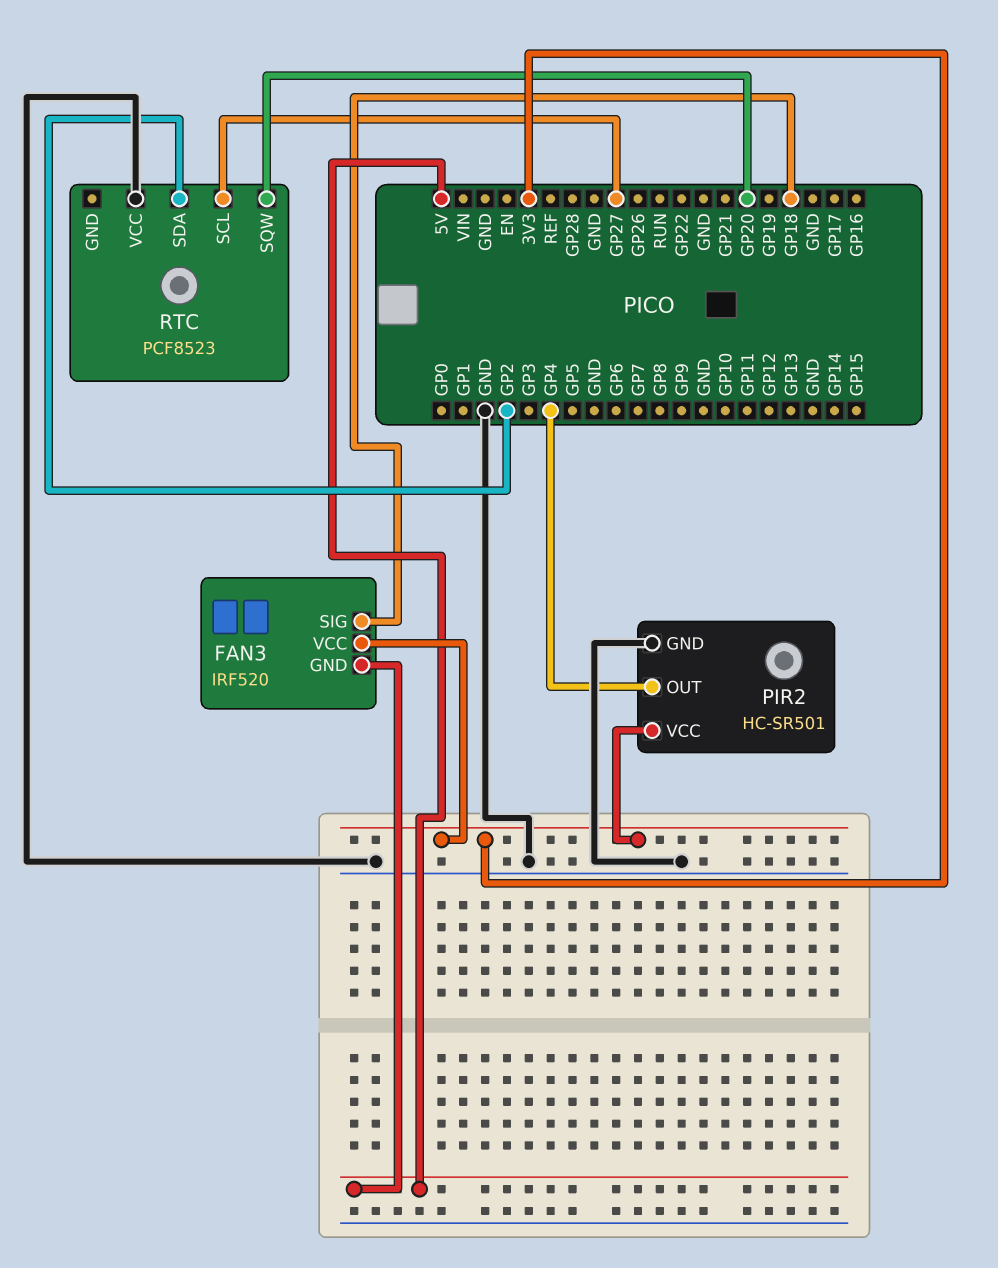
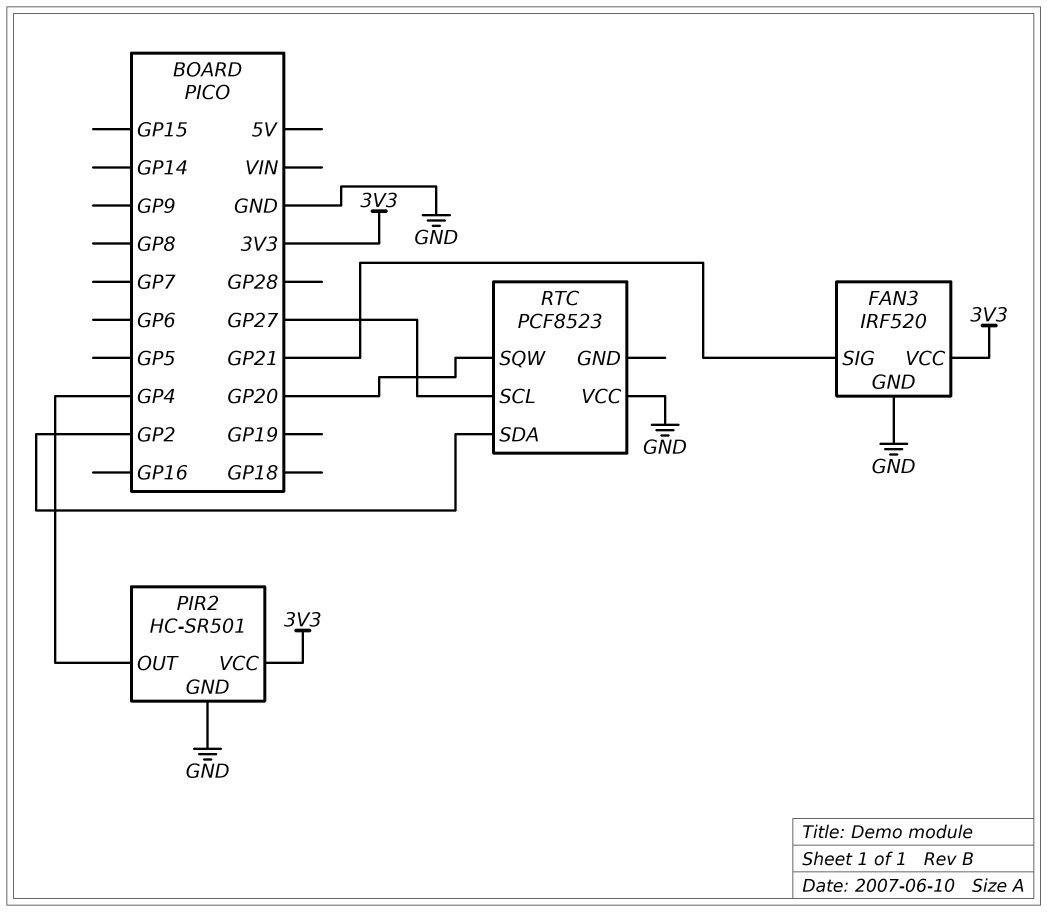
FAN3 pin GND: 5V -> GND
FAN3 pin SIG: GP18 -> GP21

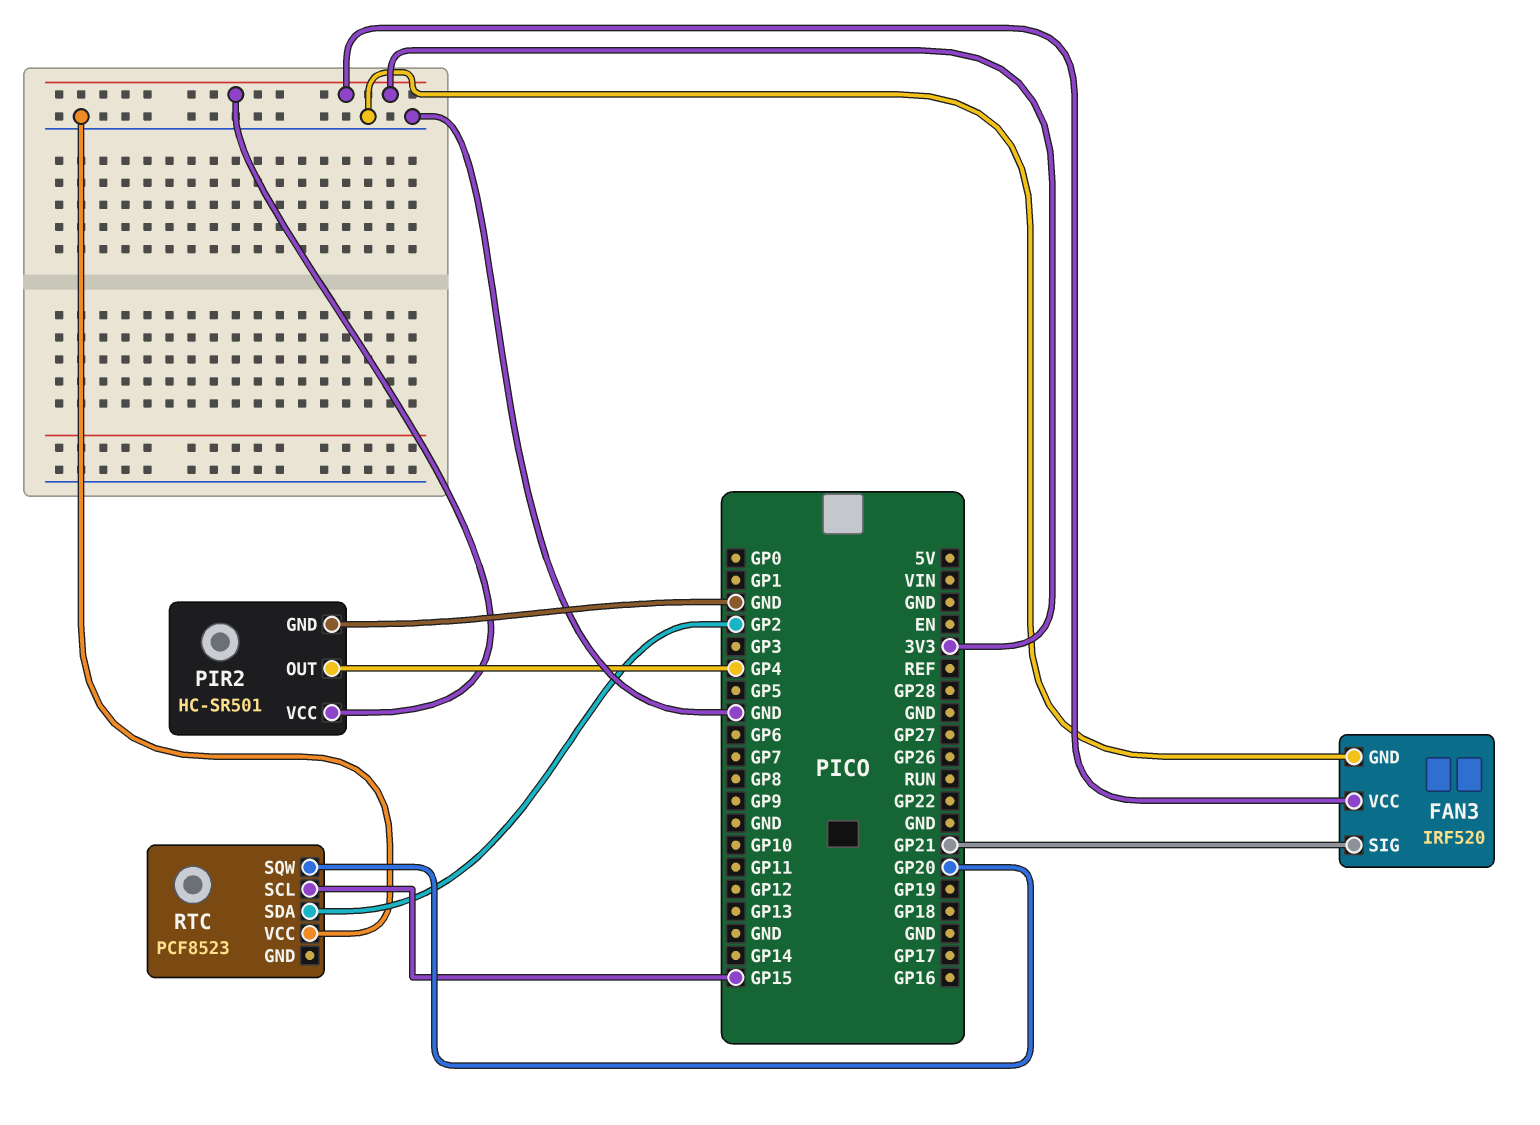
RTC pin SCL: GP27 -> GP15

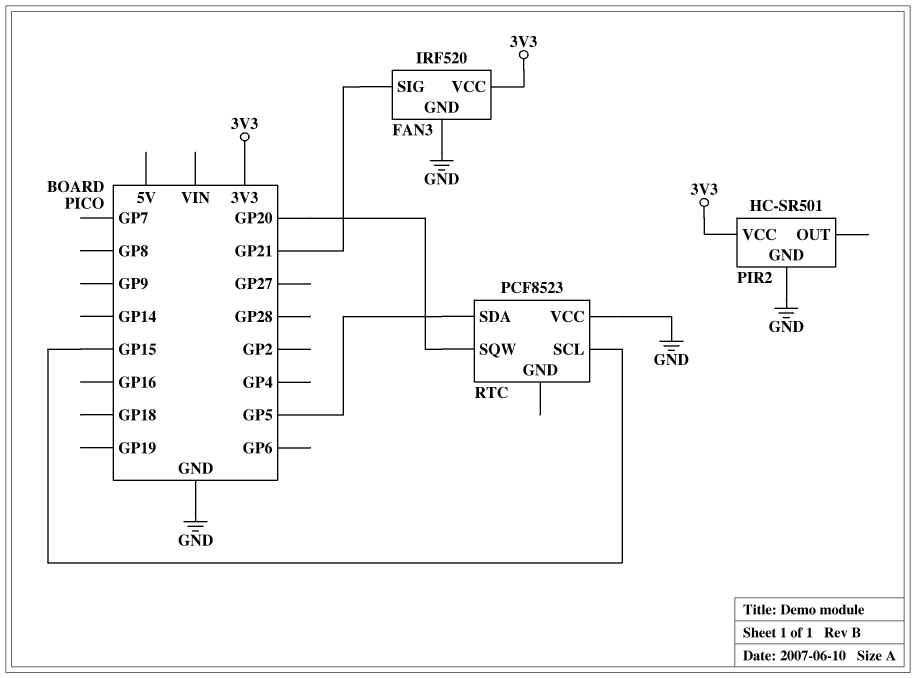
PIR2 pin OUT: GP4 -> none
RTC pin SDA: GP2 -> GP5

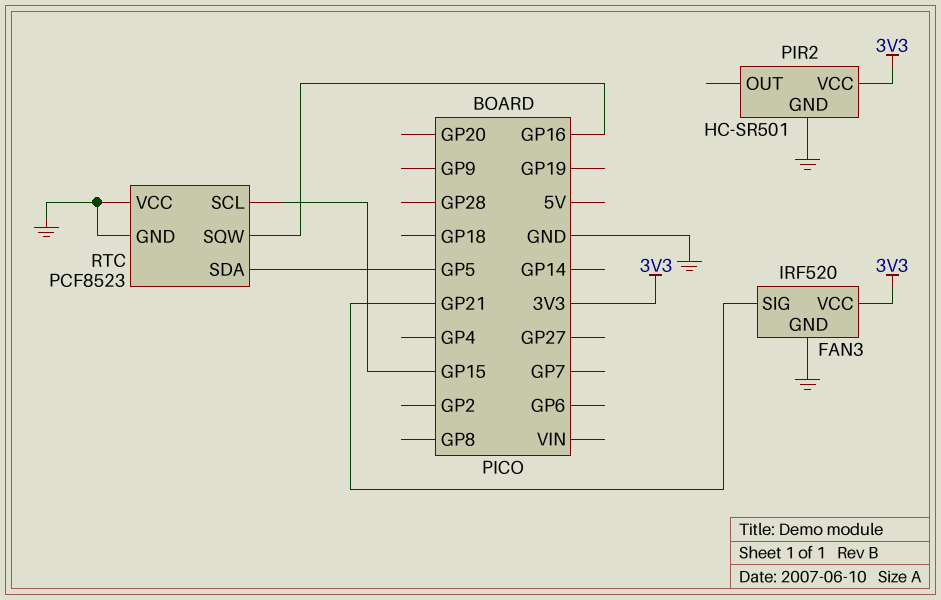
RTC pin GND: none -> GND
RTC pin SQW: GP20 -> GP16

